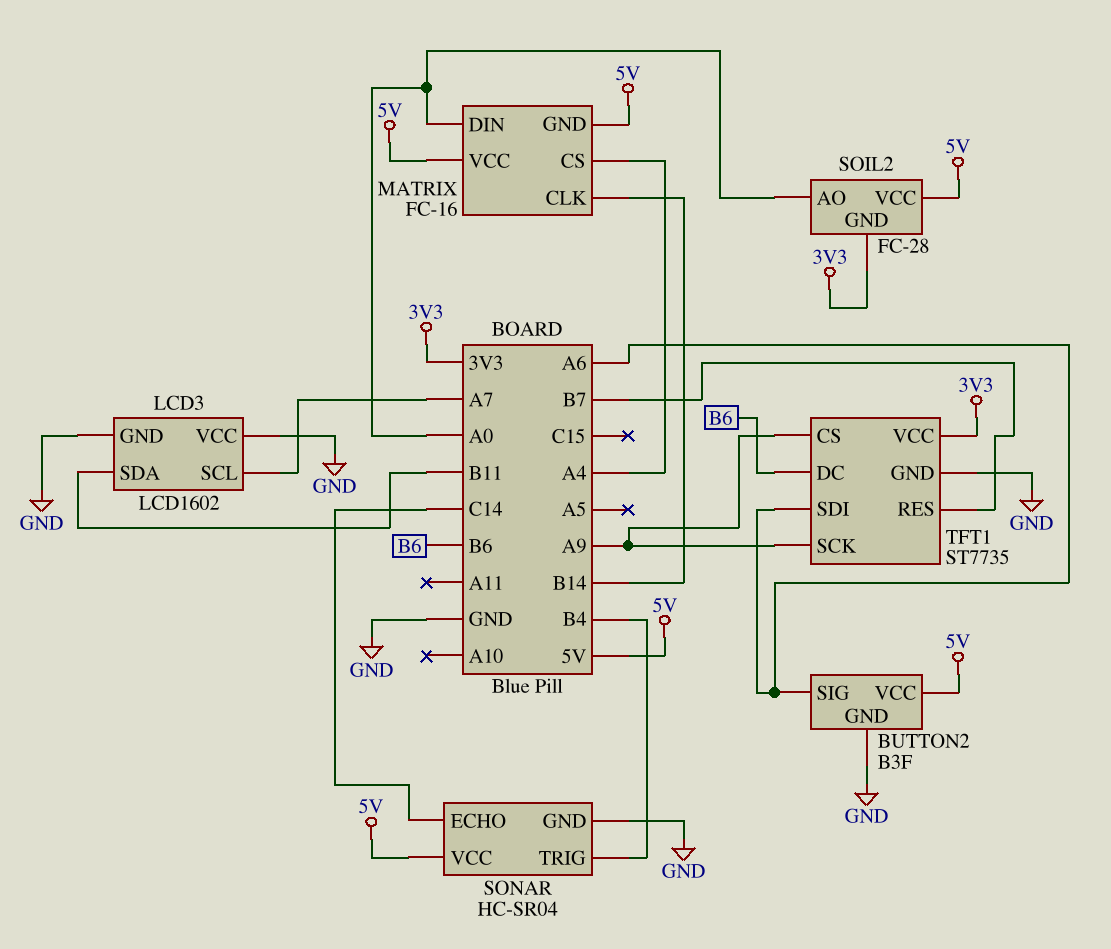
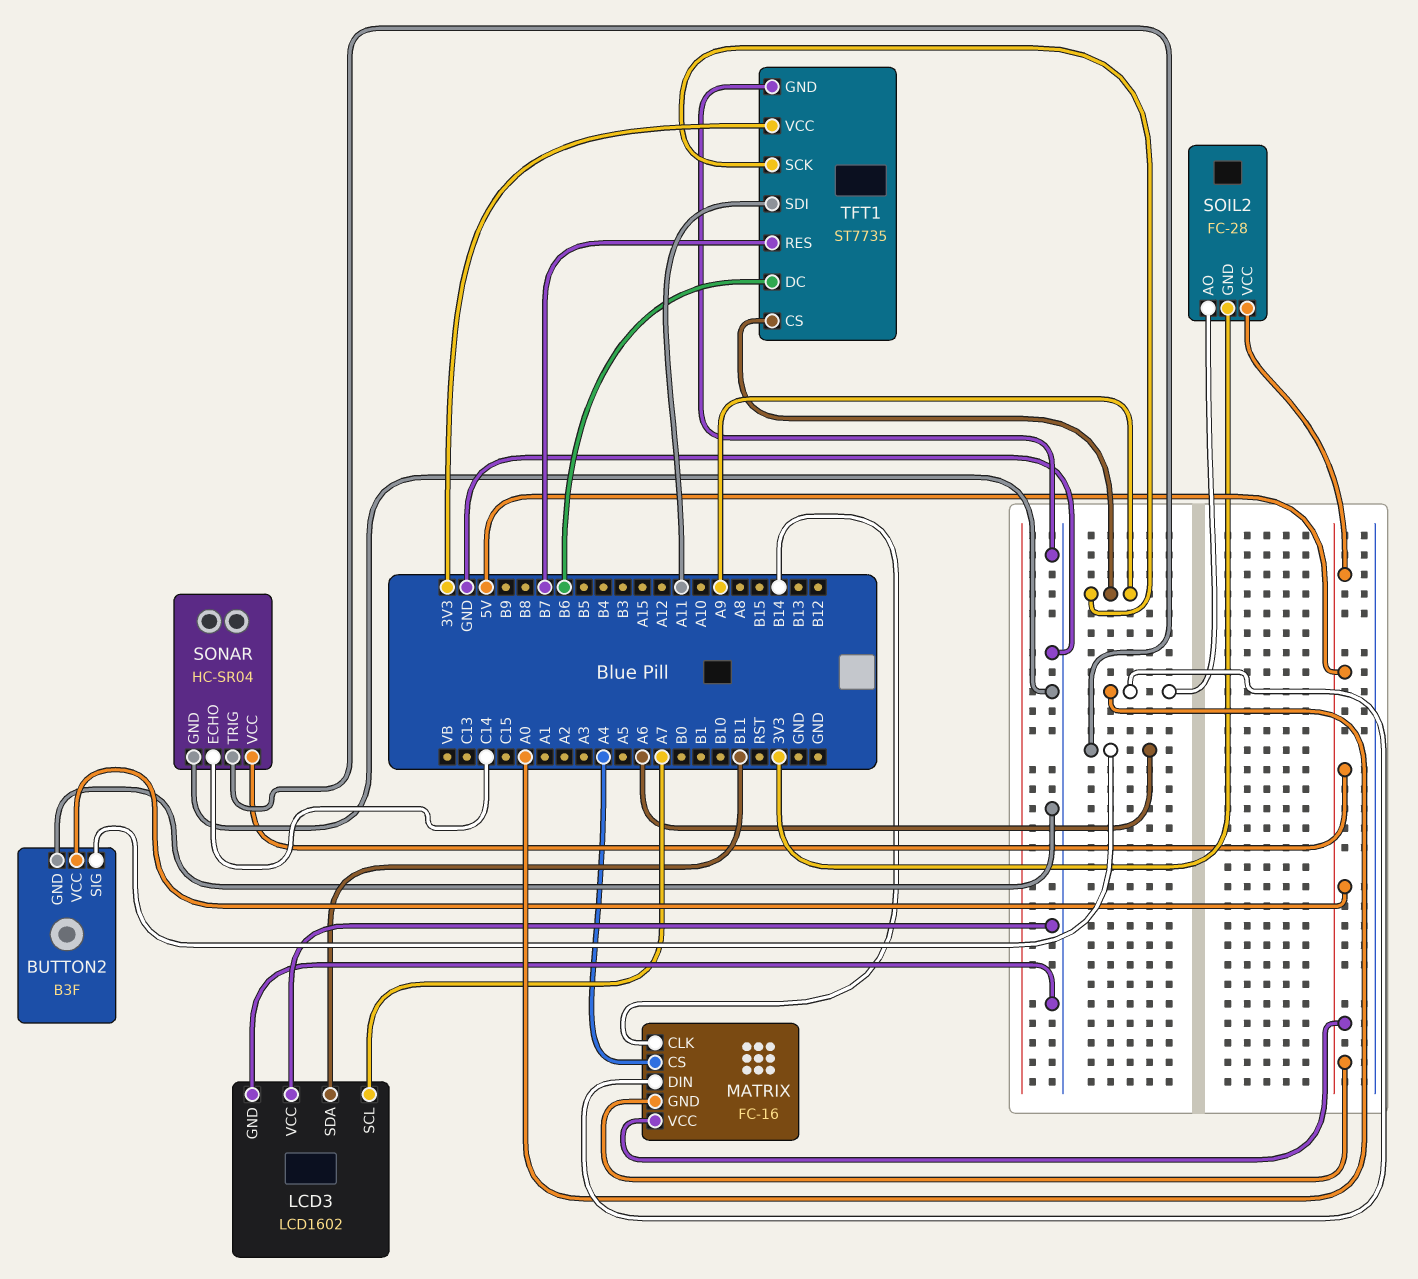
SONAR pin TRIG: B4 -> A6
TFT1 pin SDI: A6 -> A11

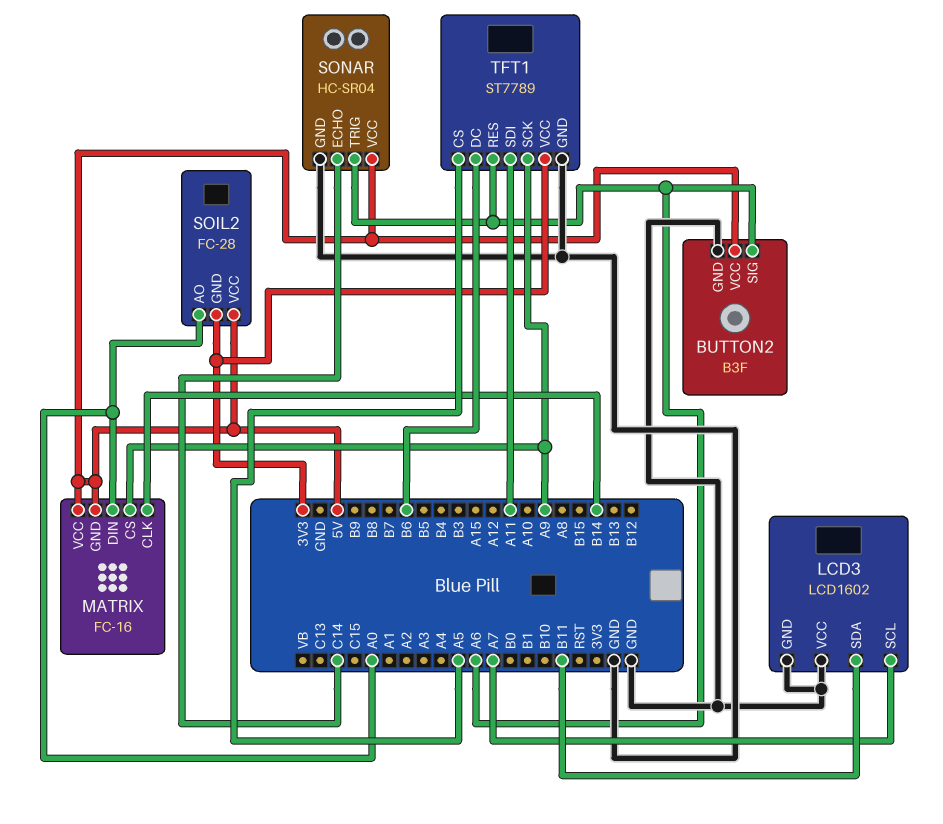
MATRIX pin CS: A4 -> A9
TFT1: ST7735 -> ST7789
TFT1 pin CS: A9 -> A5
TFT1 pin RES: B7 -> A6

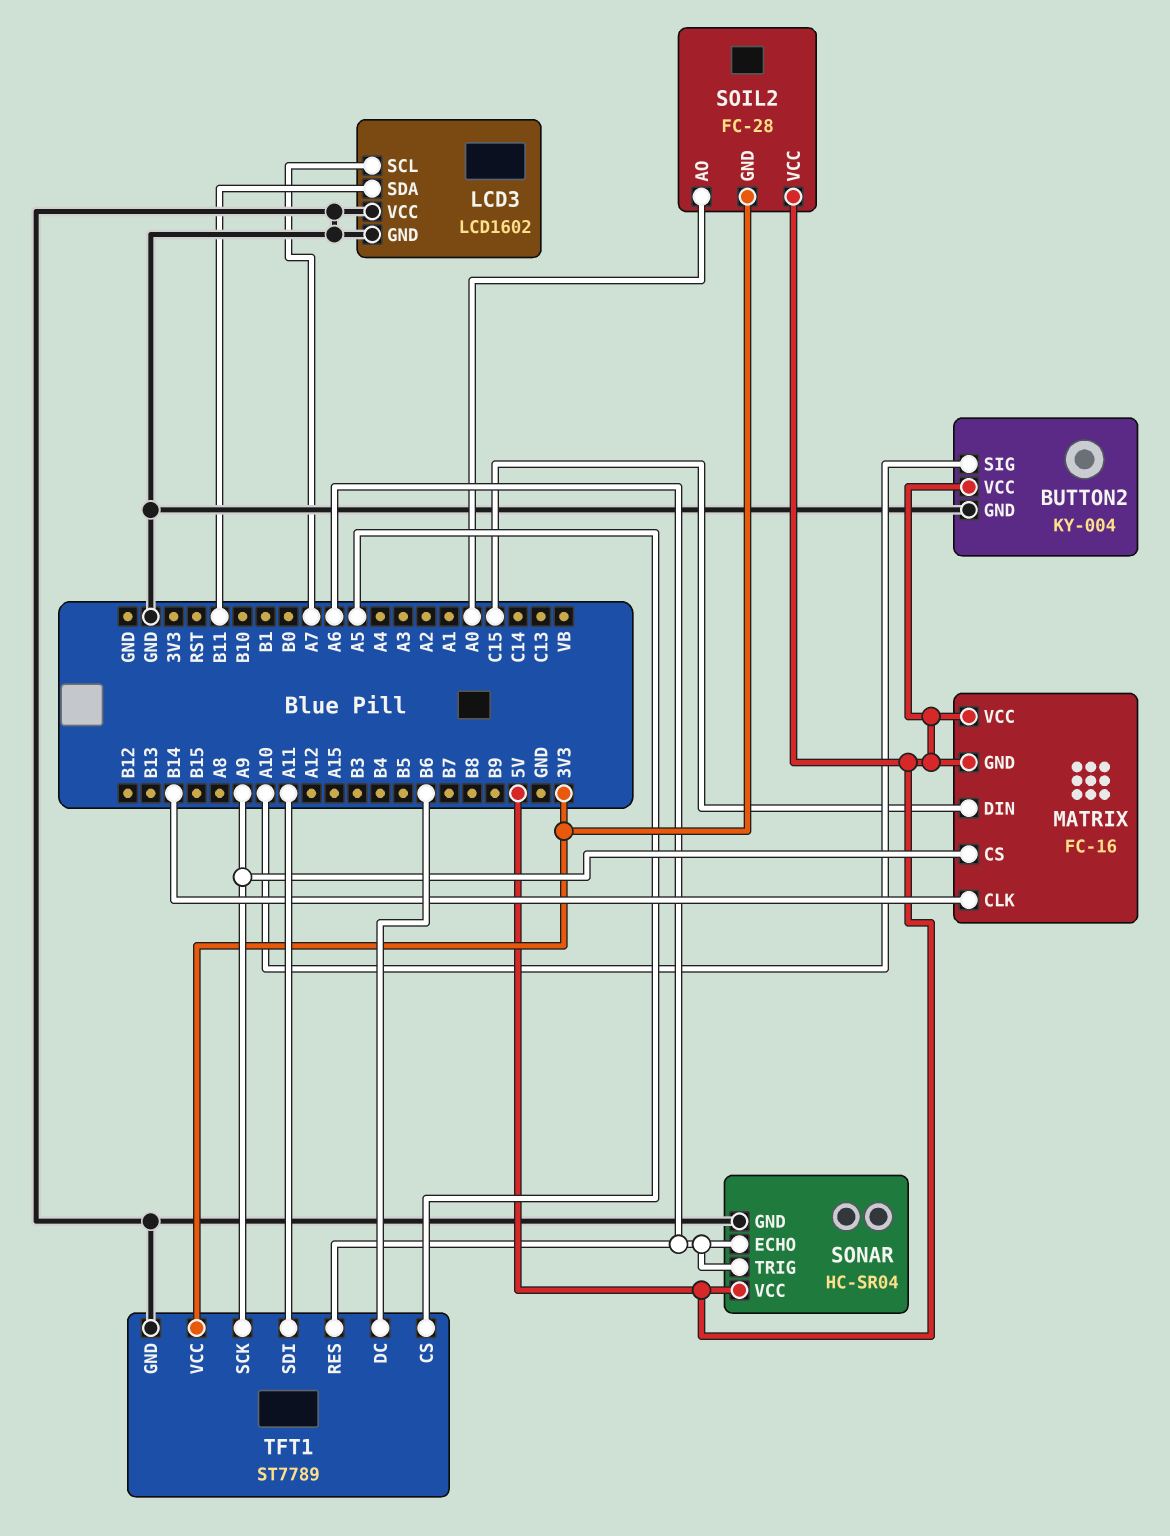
BUTTON2: B3F -> KY-004
BUTTON2 pin SIG: A6 -> A10
MATRIX pin DIN: A0 -> C15
SONAR pin ECHO: C14 -> A6

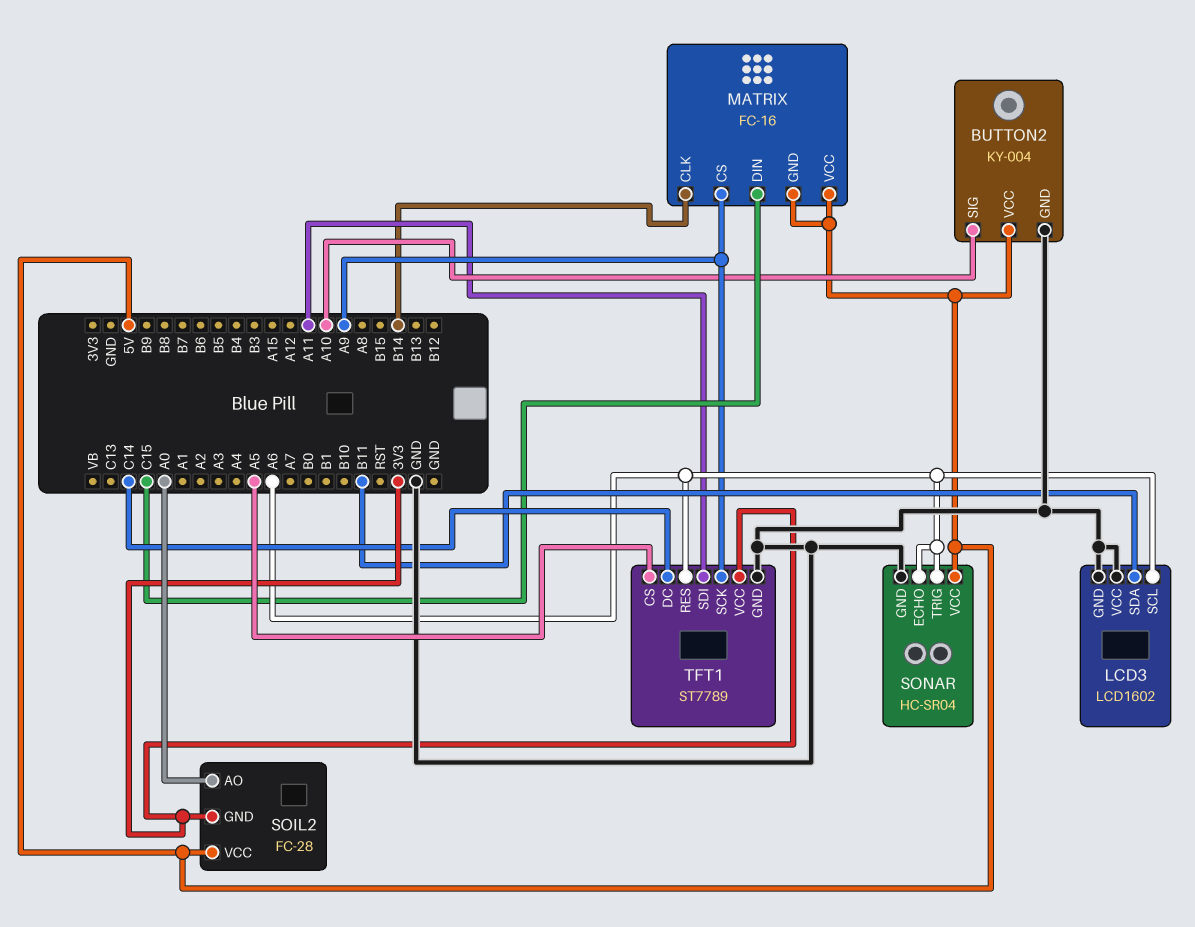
LCD3 pin SCL: A7 -> A6
TFT1 pin DC: B6 -> C14

